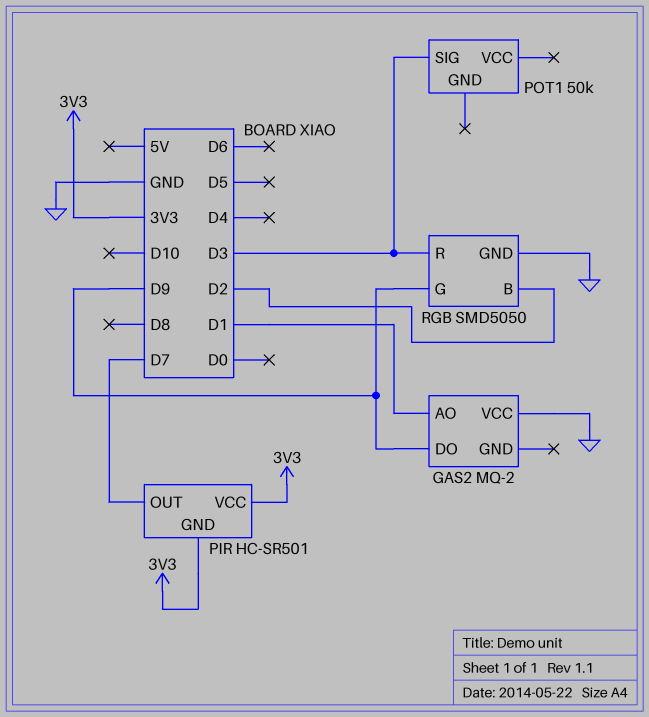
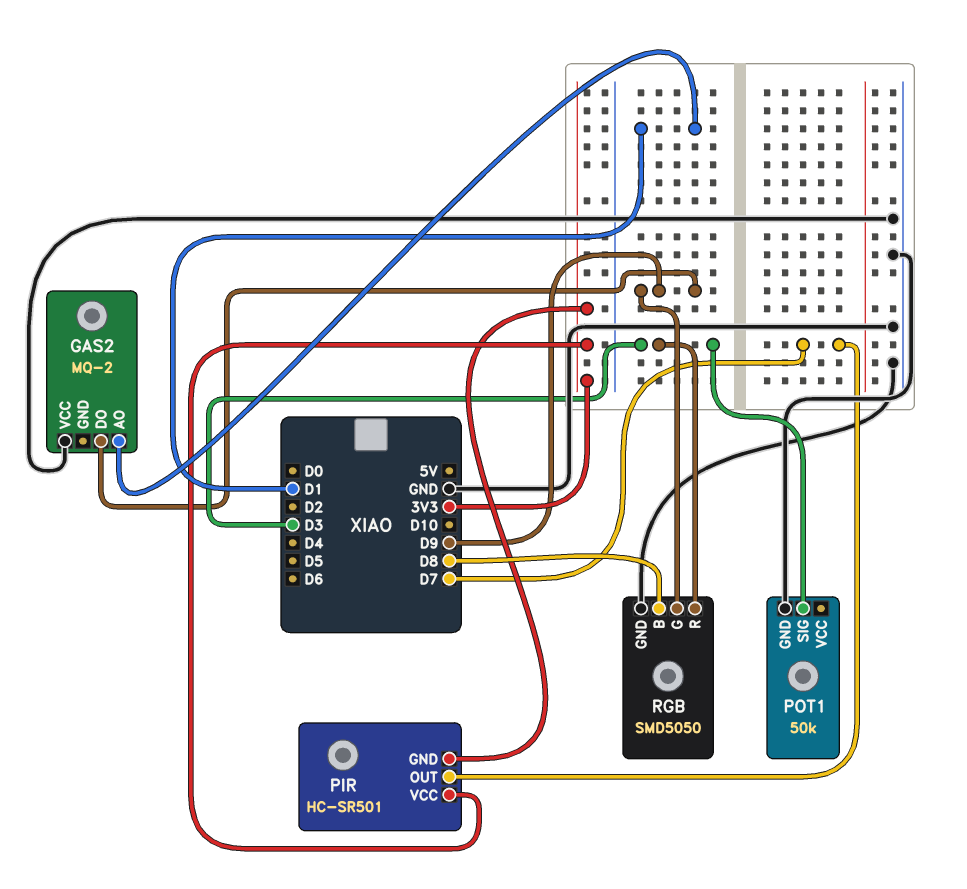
POT1 pin GND: none -> GND
RGB pin B: D2 -> D8

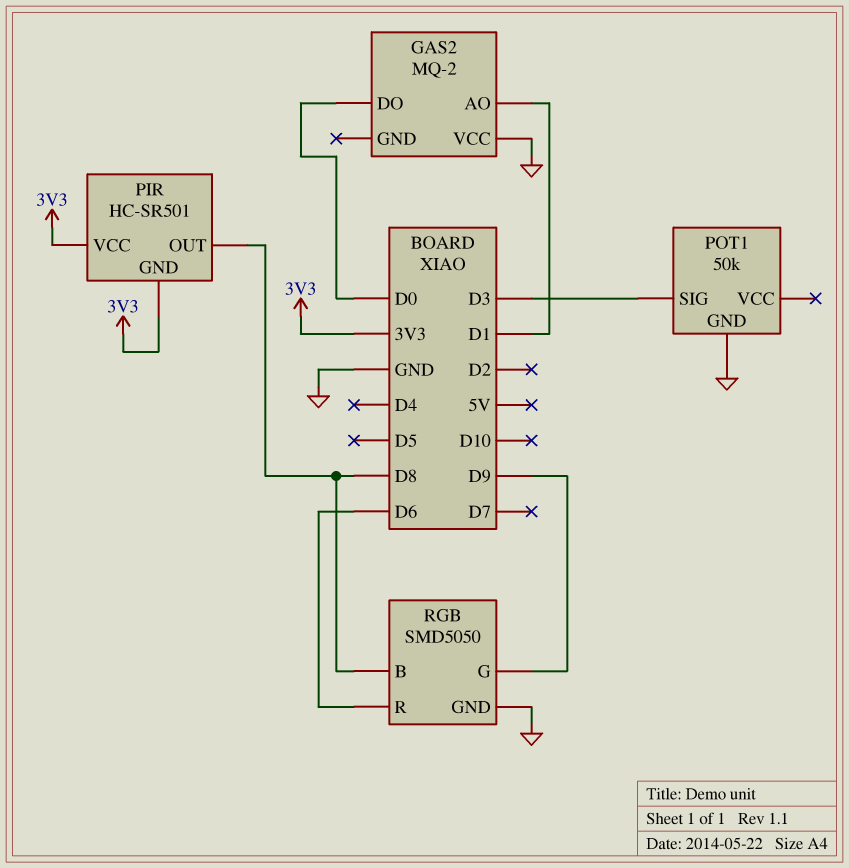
GAS2 pin DO: D9 -> D0
PIR pin OUT: D7 -> D8
RGB pin R: D3 -> D6

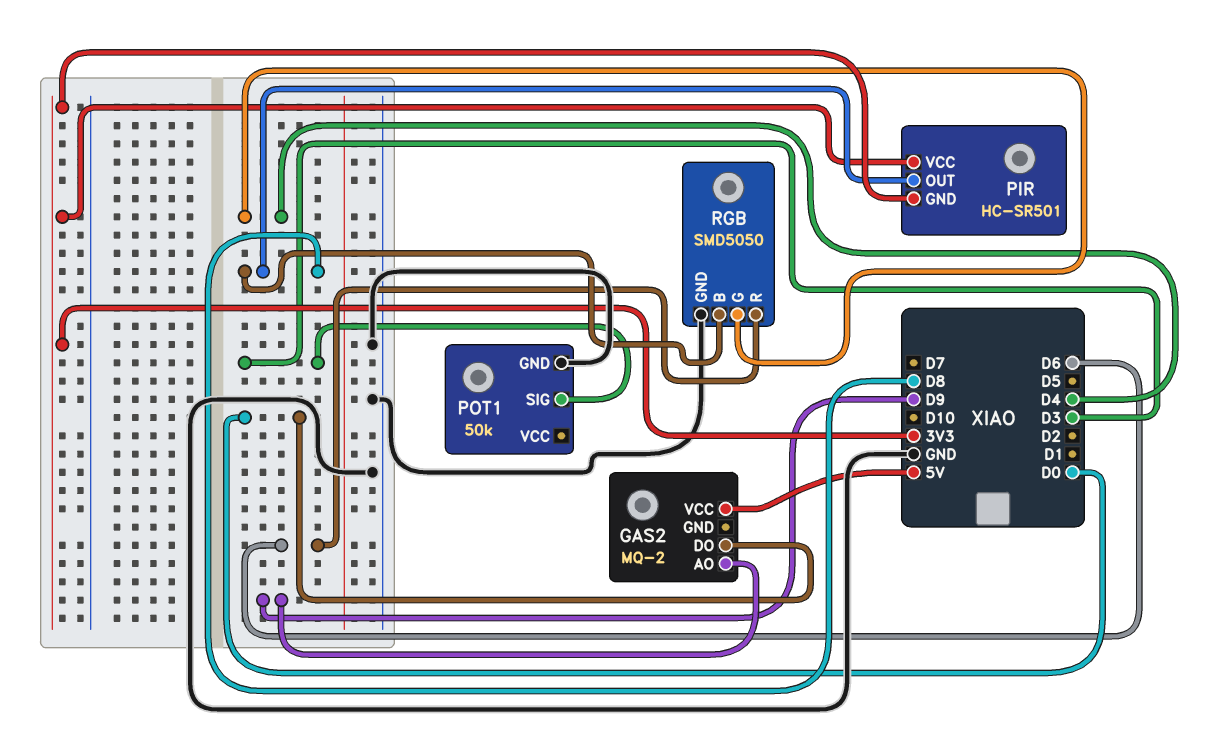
GAS2 pin AO: D1 -> D9
GAS2 pin VCC: GND -> 5V
RGB pin G: D9 -> D4

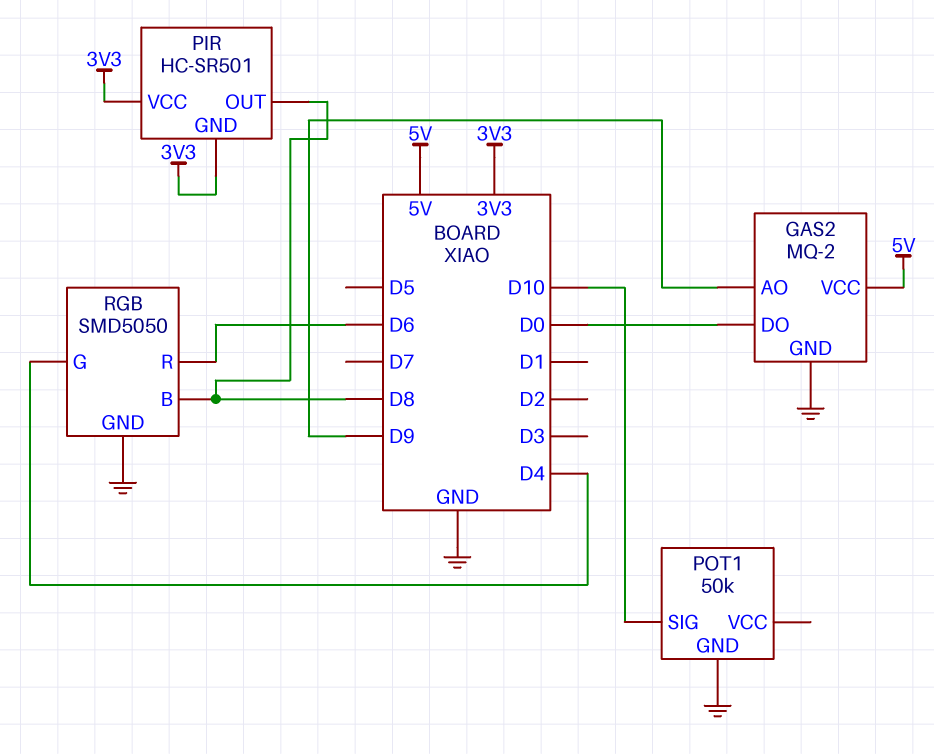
GAS2 pin GND: none -> GND
POT1 pin SIG: D3 -> D10

